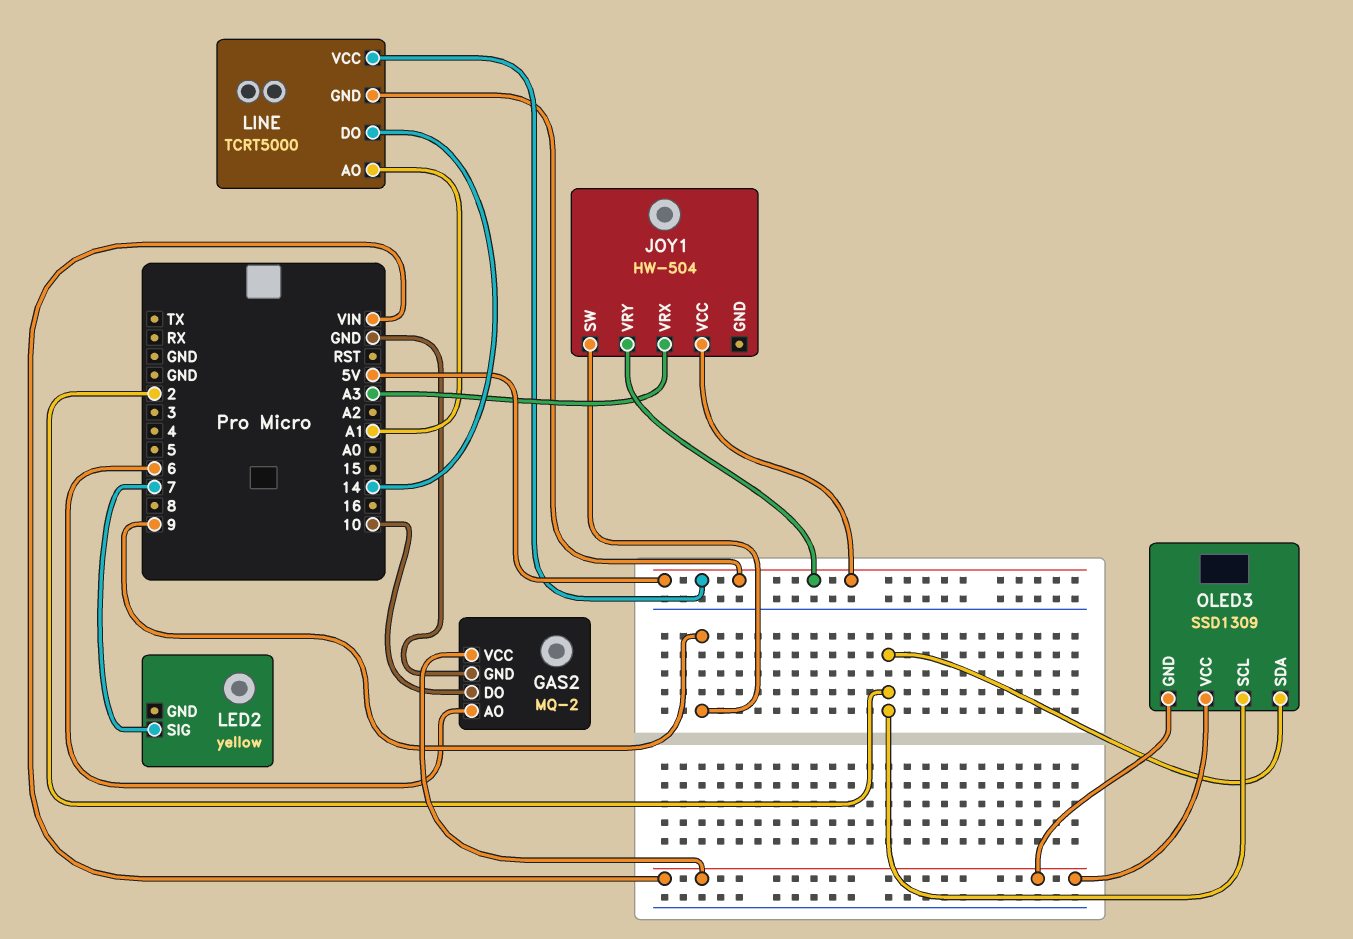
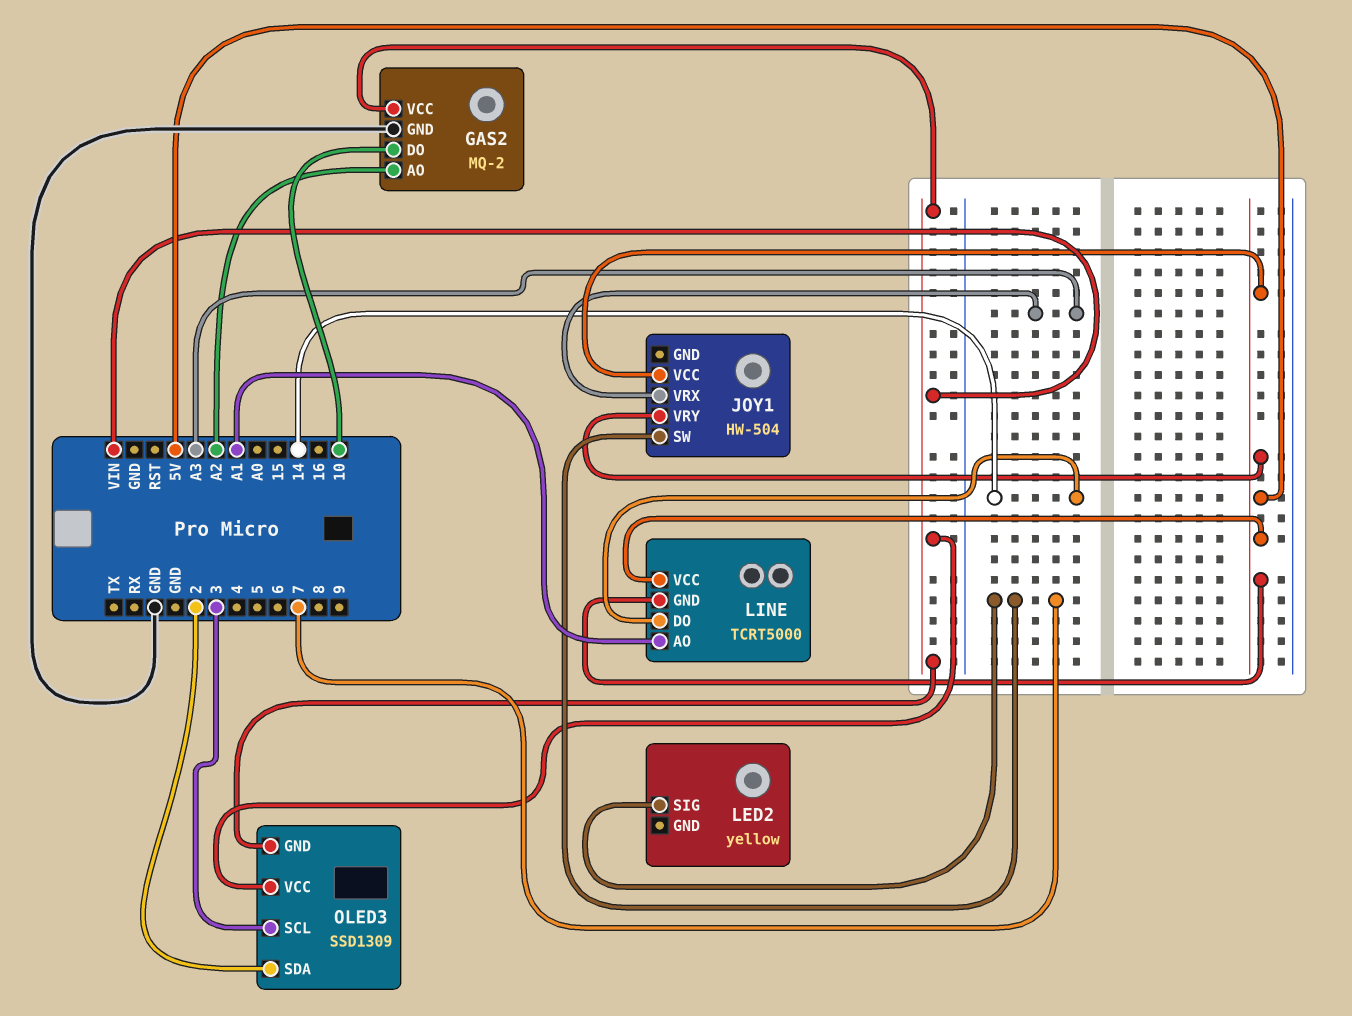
GAS2 pin AO: 6 -> A2
JOY1 pin SW: 9 -> 7
OLED3 pin SCL: 2 -> 3

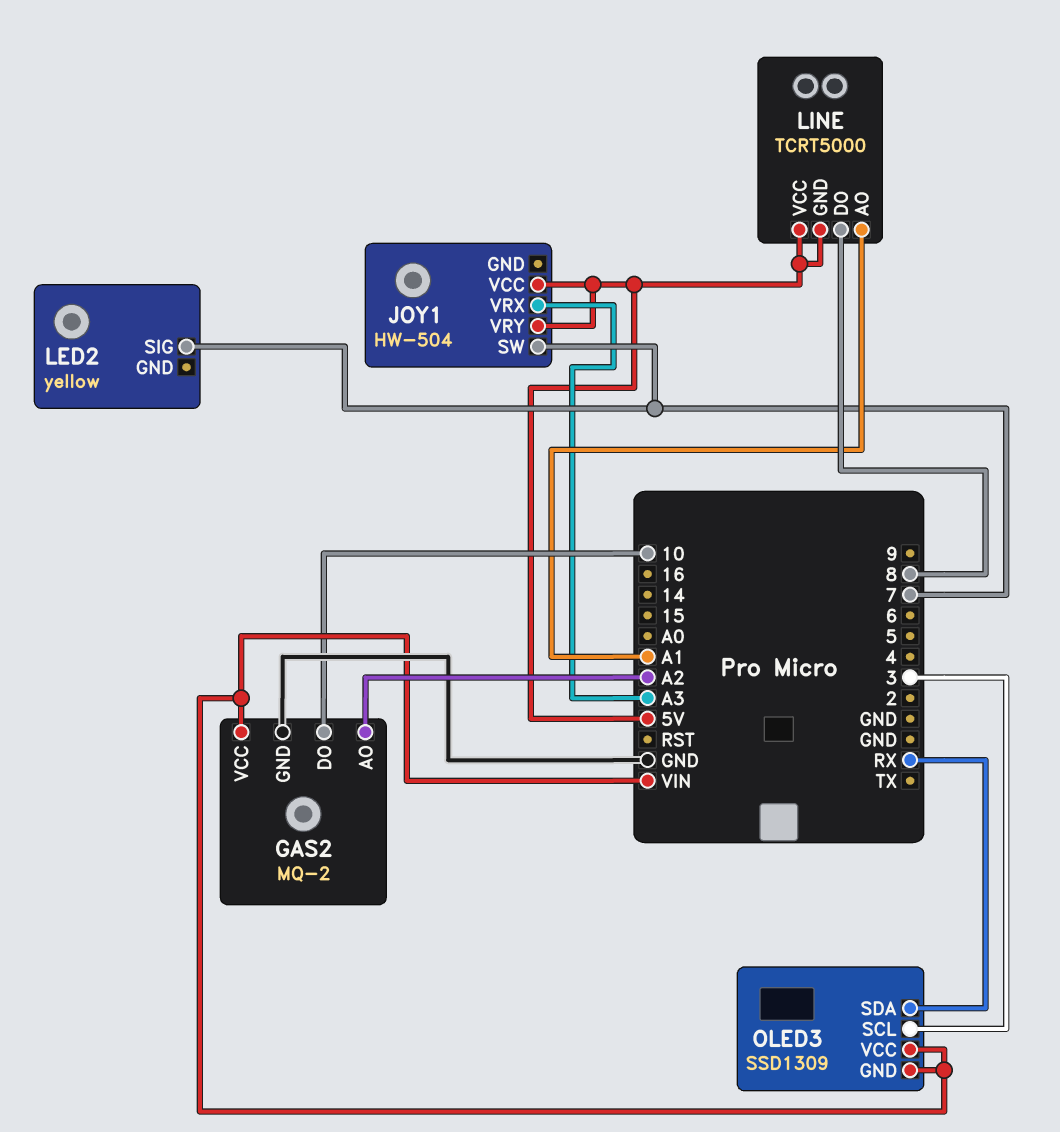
LINE pin DO: 14 -> 8
OLED3 pin SDA: 2 -> RX

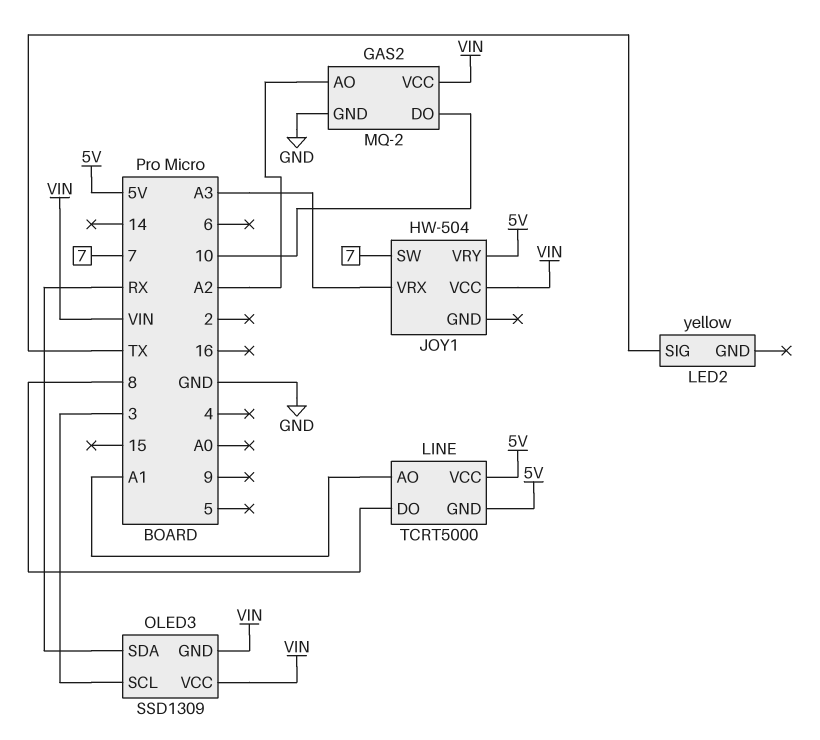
JOY1 pin VCC: 5V -> VIN
LED2 pin SIG: 7 -> TX

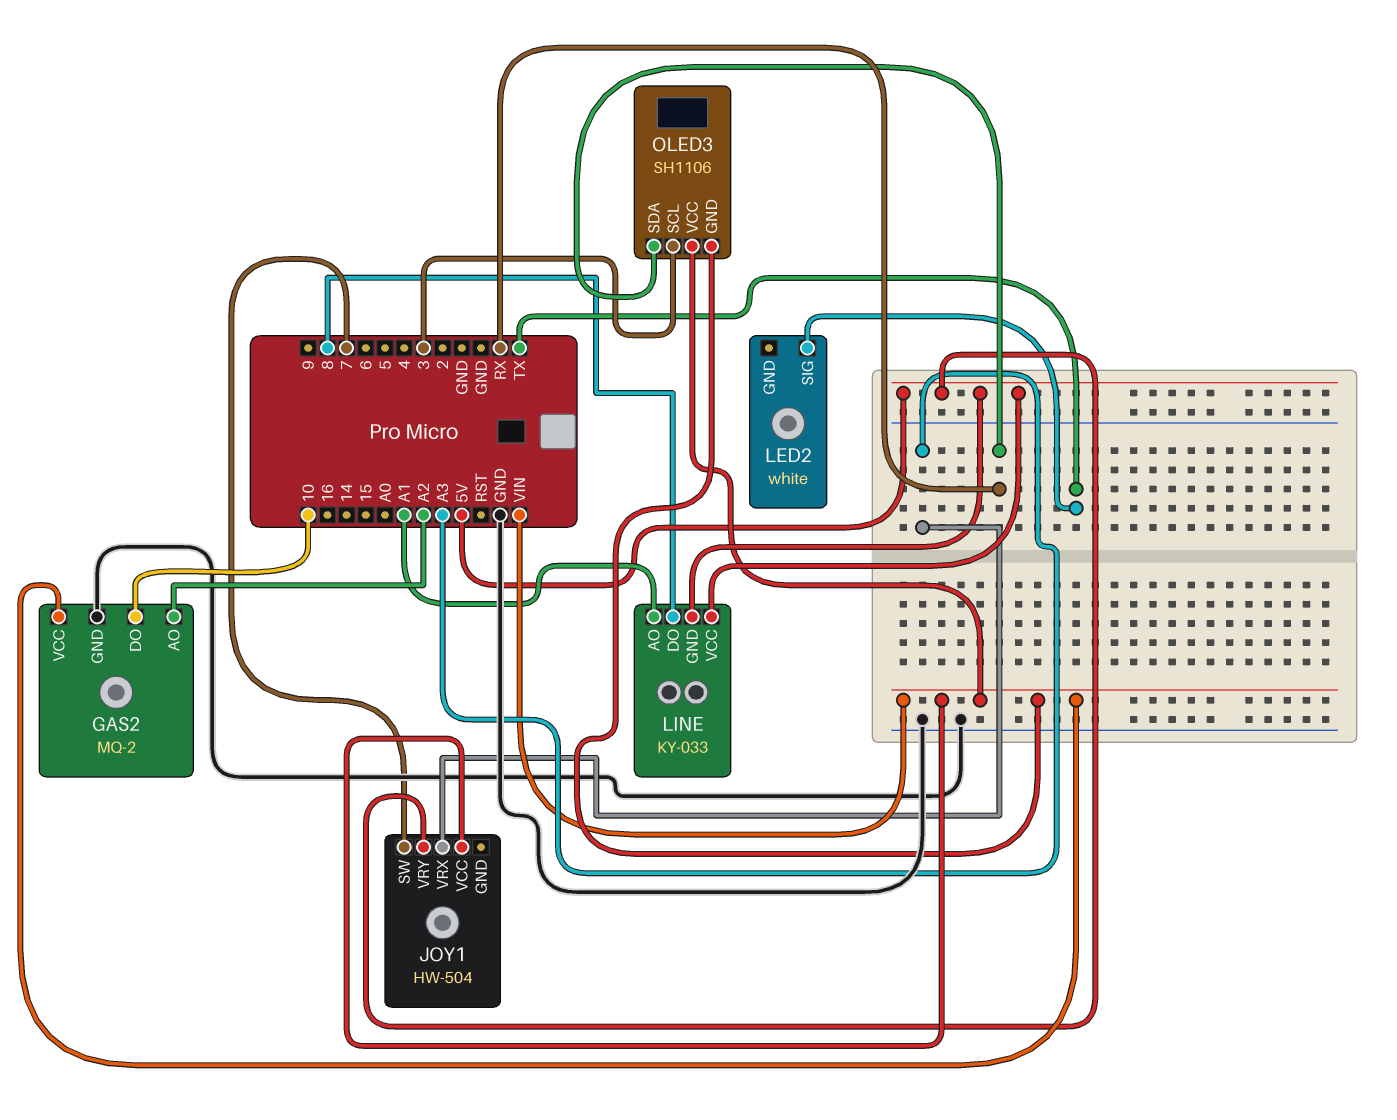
LED2: yellow -> white
LINE: TCRT5000 -> KY-033
OLED3: SSD1309 -> SH1106

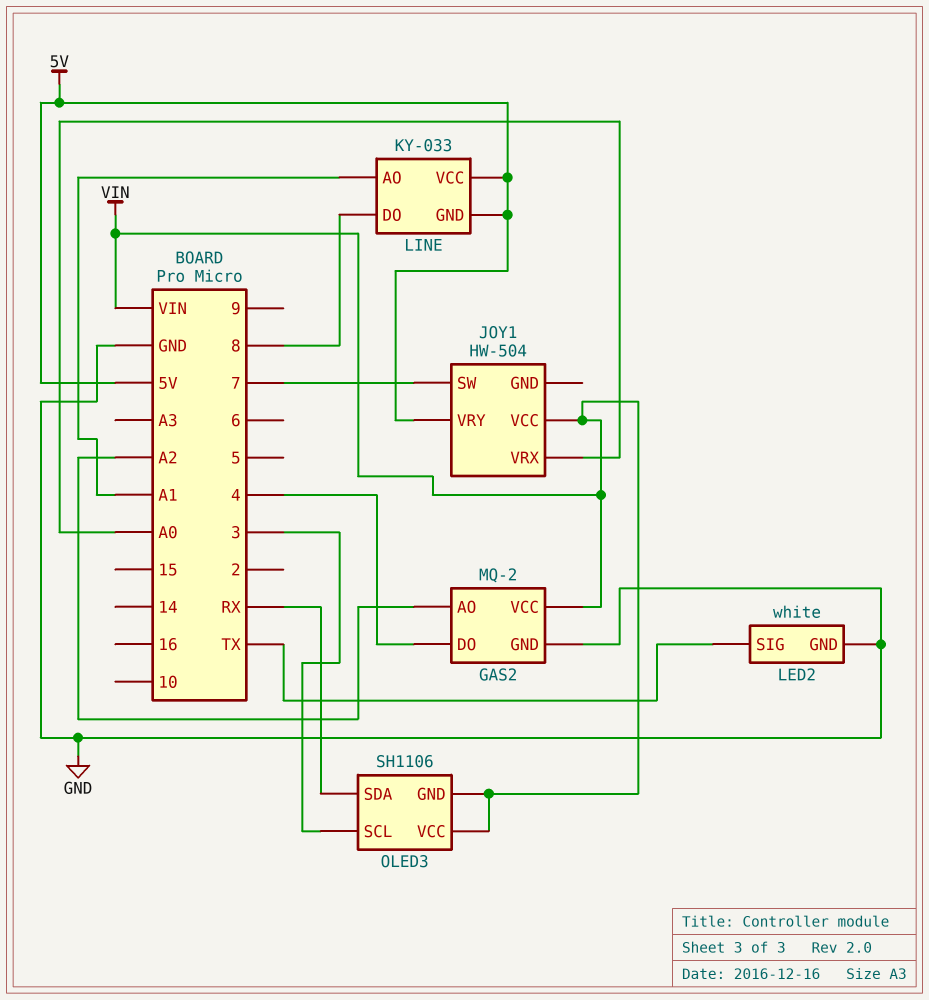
GAS2 pin DO: 10 -> 4
JOY1 pin VRX: A3 -> A0
LED2 pin GND: none -> GND

